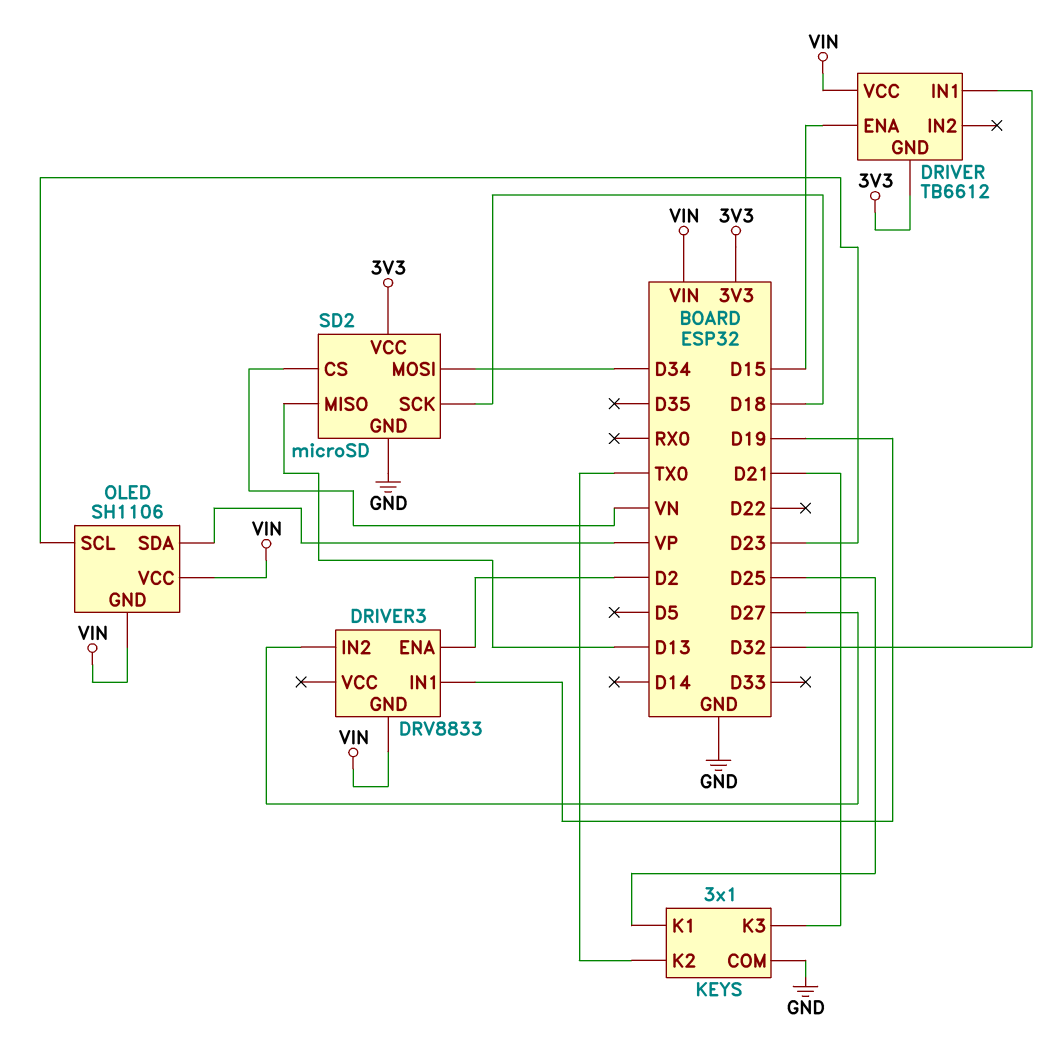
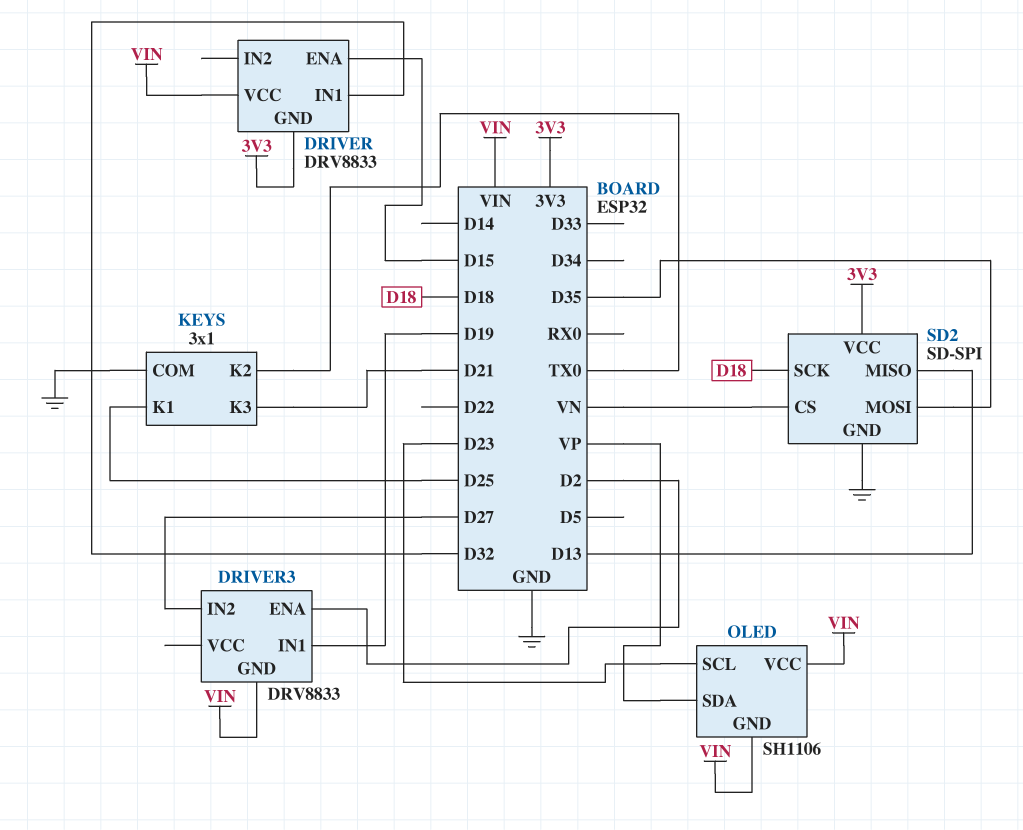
DRIVER: TB6612 -> DRV8833
SD2: microSD -> SD-SPI
SD2 pin MOSI: D34 -> D35

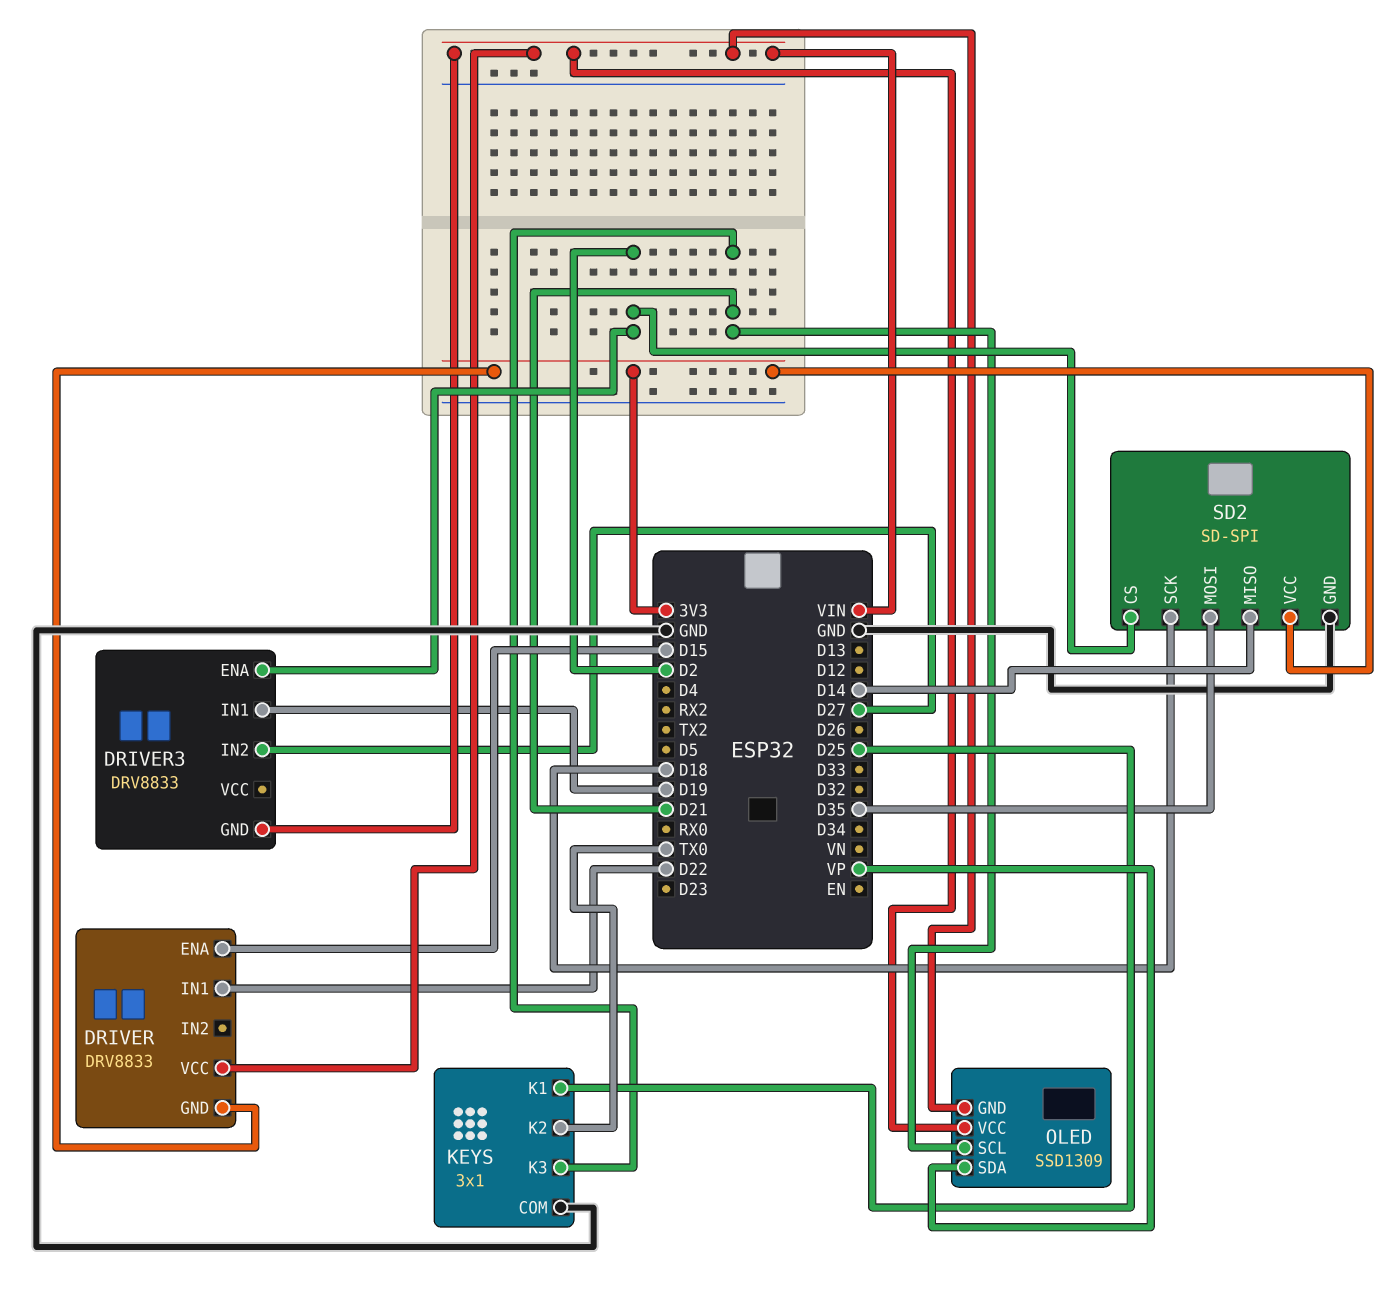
DRIVER pin IN1: D32 -> D22
OLED: SH1106 -> SSD1309
OLED pin SCL: D23 -> D21
SD2 pin CS: VN -> D2
SD2 pin MISO: D13 -> D14

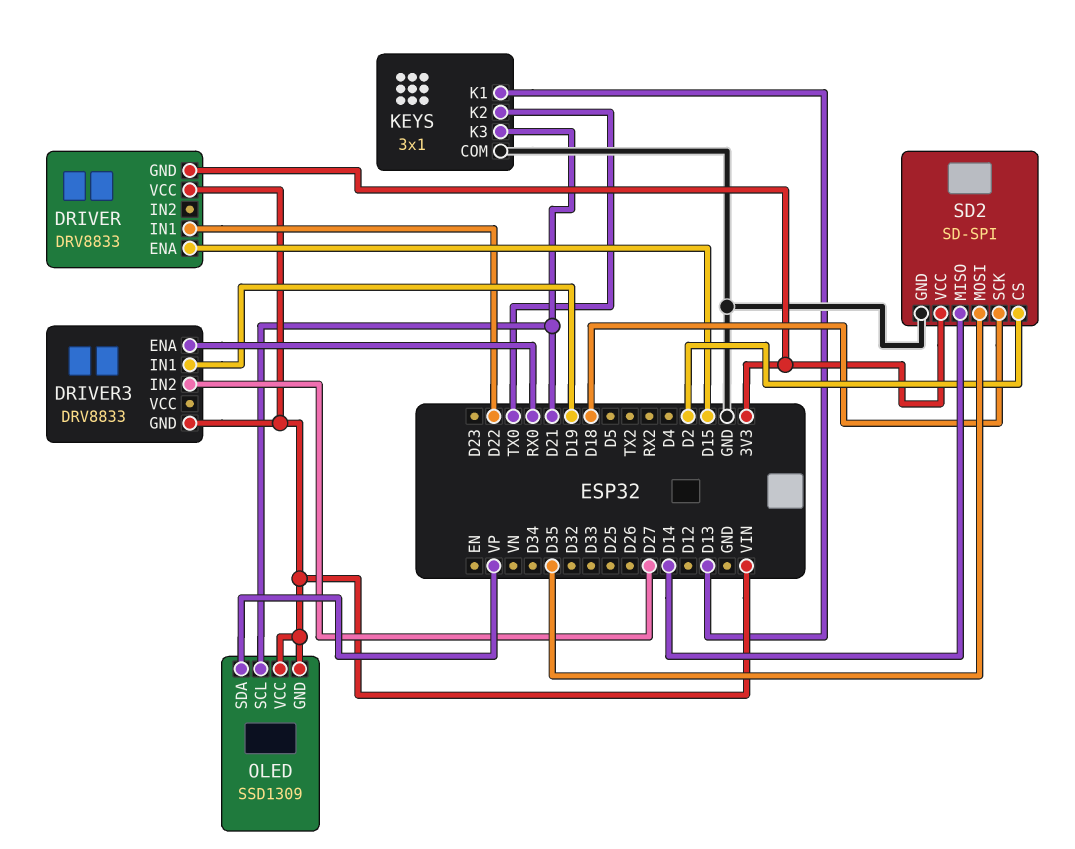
DRIVER3 pin ENA: D2 -> RX0
KEYS pin K1: D25 -> D13

